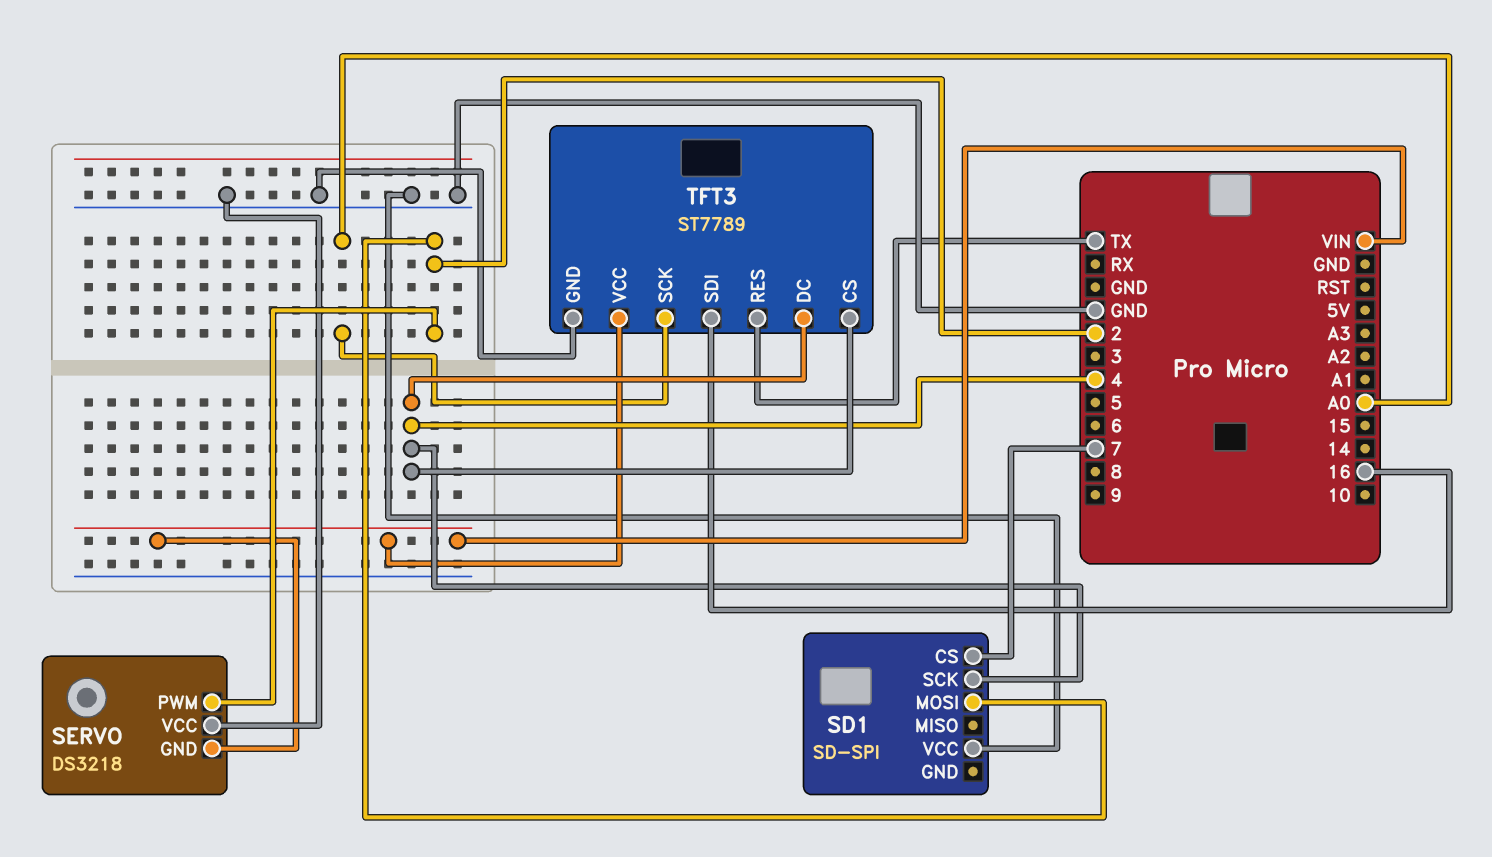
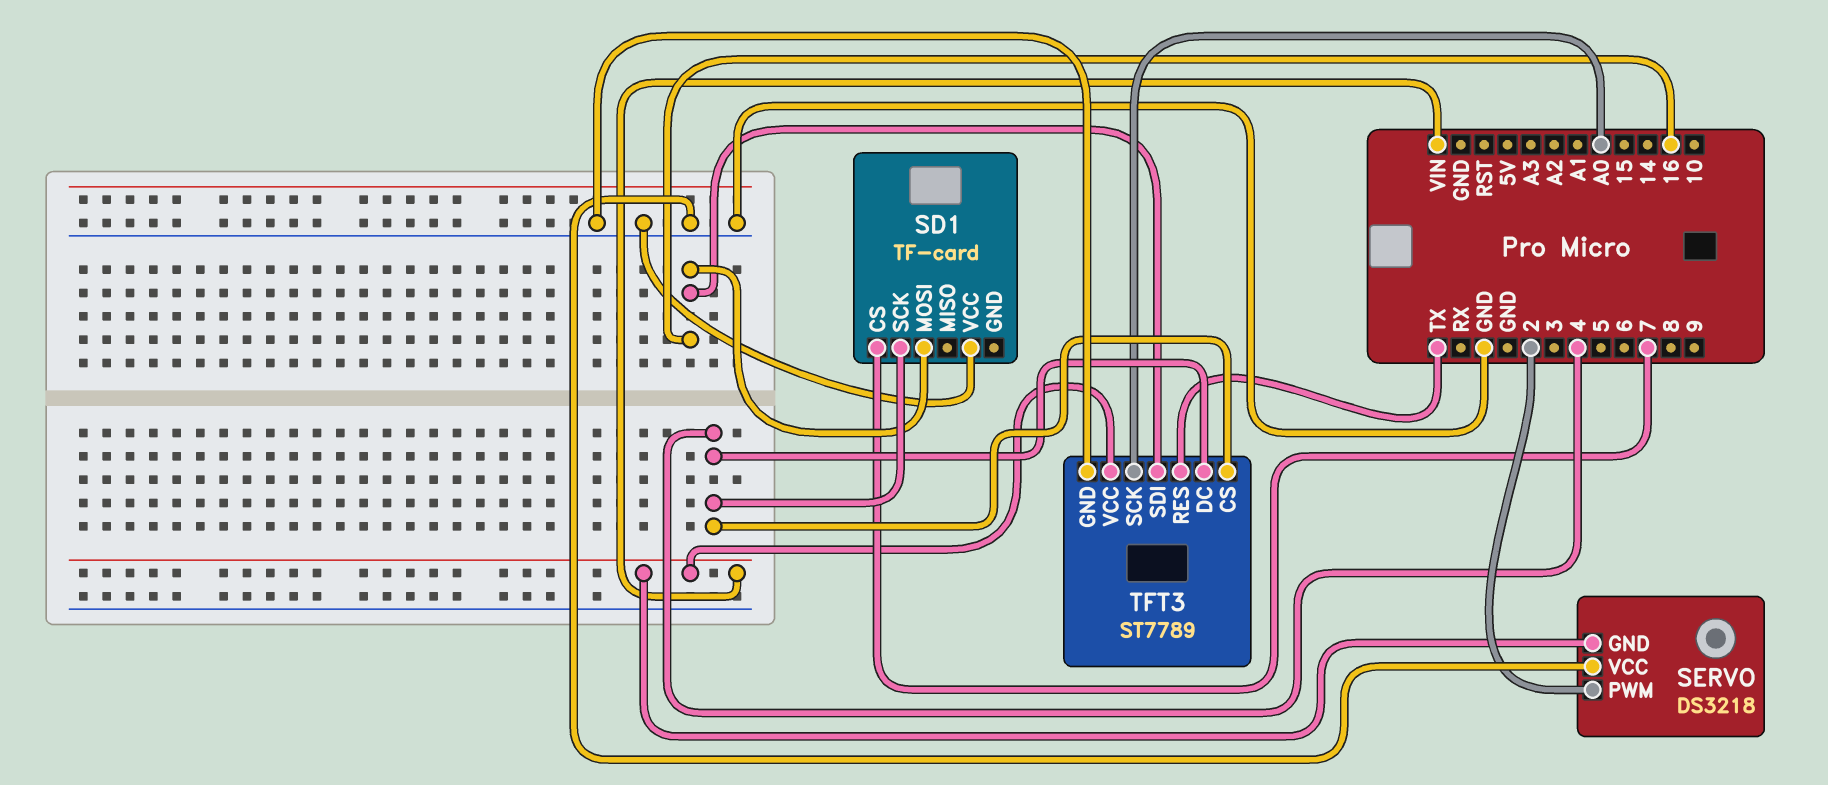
SD1: SD-SPI -> TF-card
SD1 pin MOSI: 2 -> 16

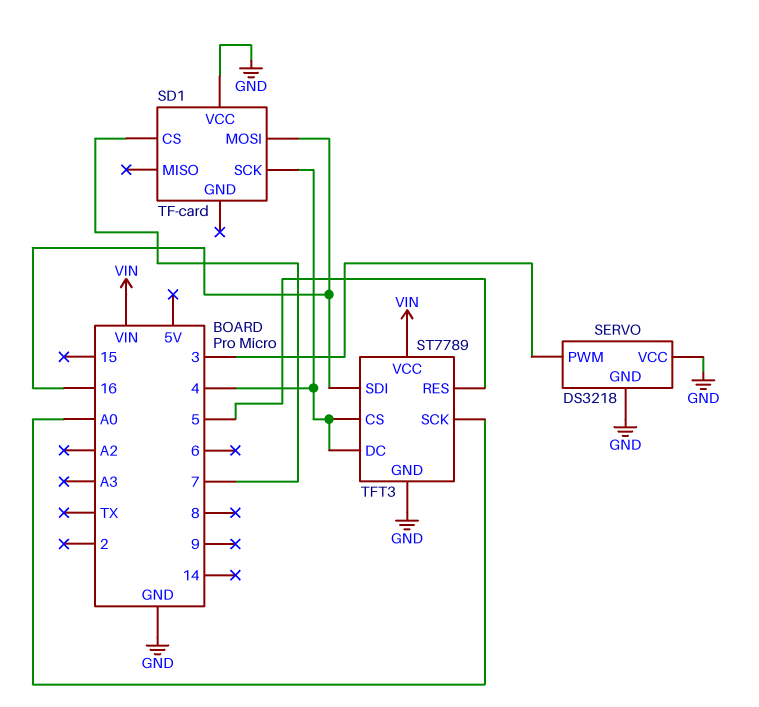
SERVO pin GND: VIN -> GND
SERVO pin PWM: 2 -> 3
TFT3 pin RES: TX -> 5

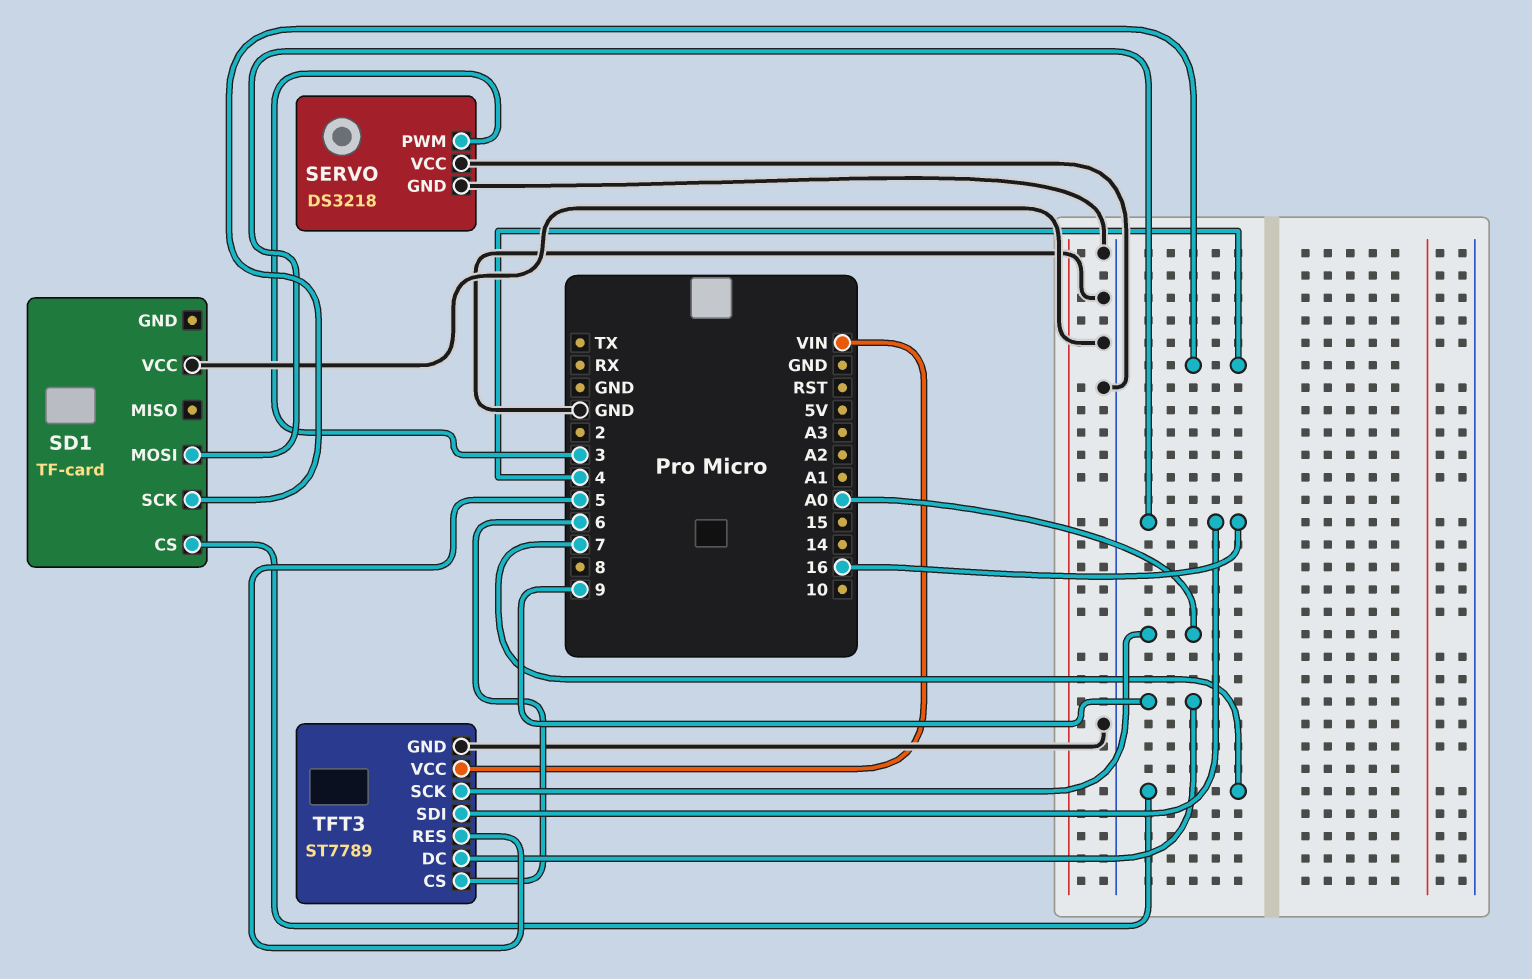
TFT3 pin CS: 4 -> 6
TFT3 pin DC: 4 -> 9

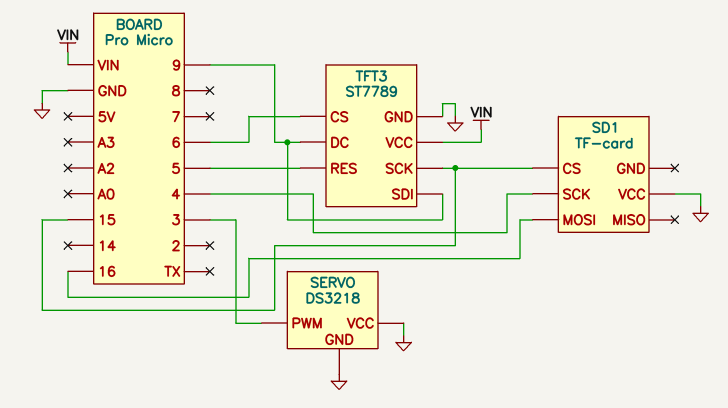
SD1 pin CS: 7 -> 15
TFT3 pin SCK: A0 -> 15
TFT3 pin SDI: 16 -> 9

